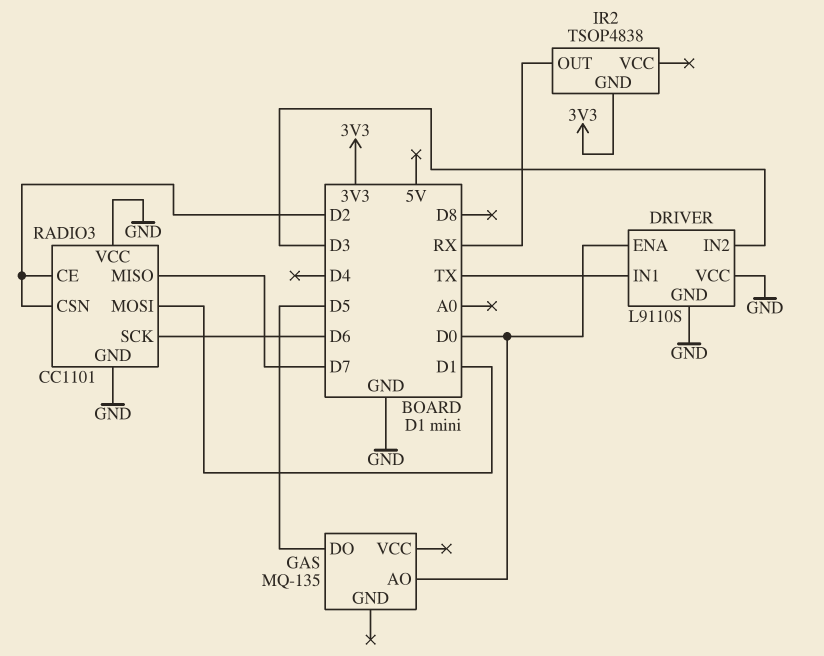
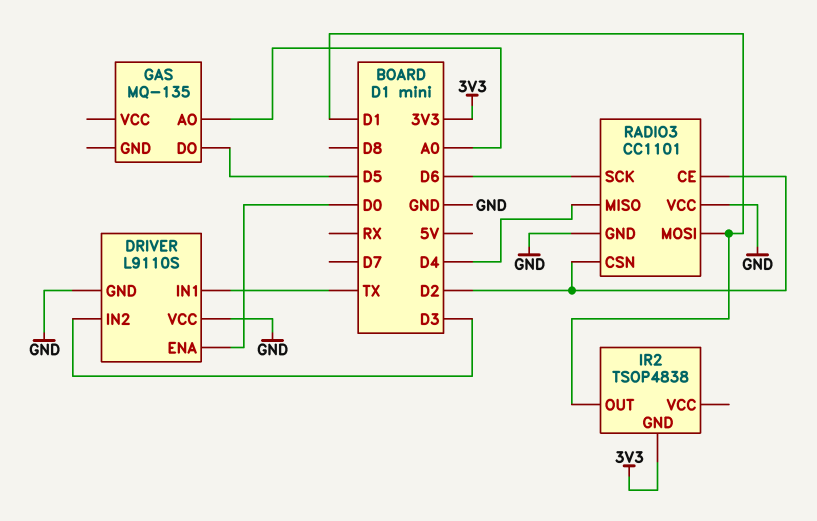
GAS pin AO: D0 -> A0
IR2 pin OUT: RX -> D1
RADIO3 pin MISO: D7 -> D4

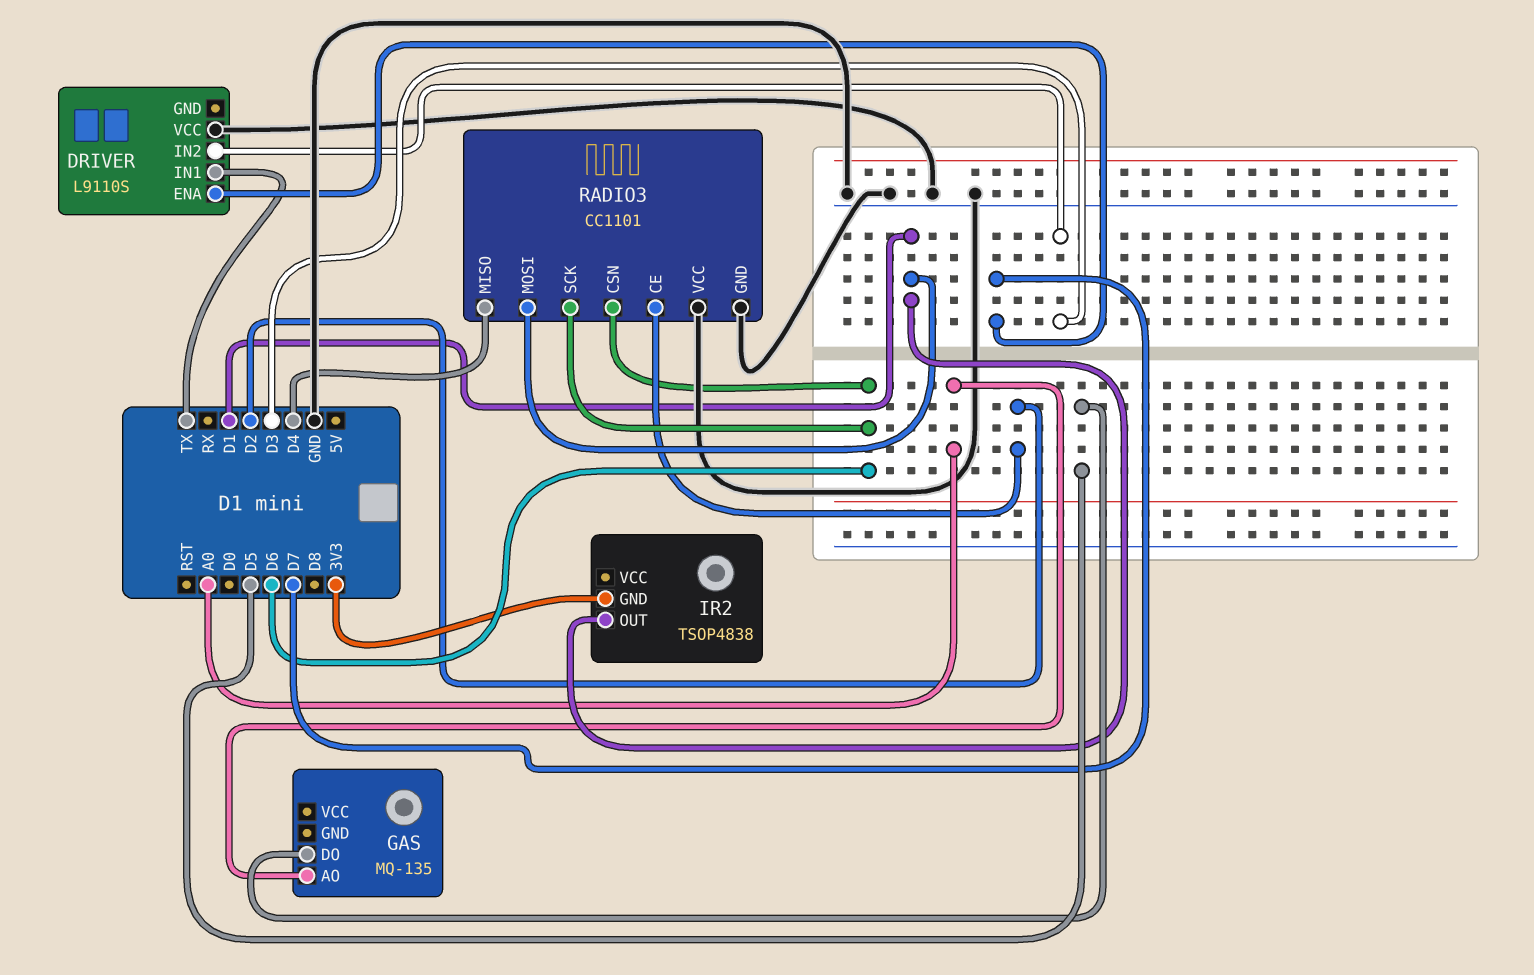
DRIVER pin ENA: D0 -> D7
DRIVER pin GND: GND -> none
RADIO3 pin CSN: D2 -> D6

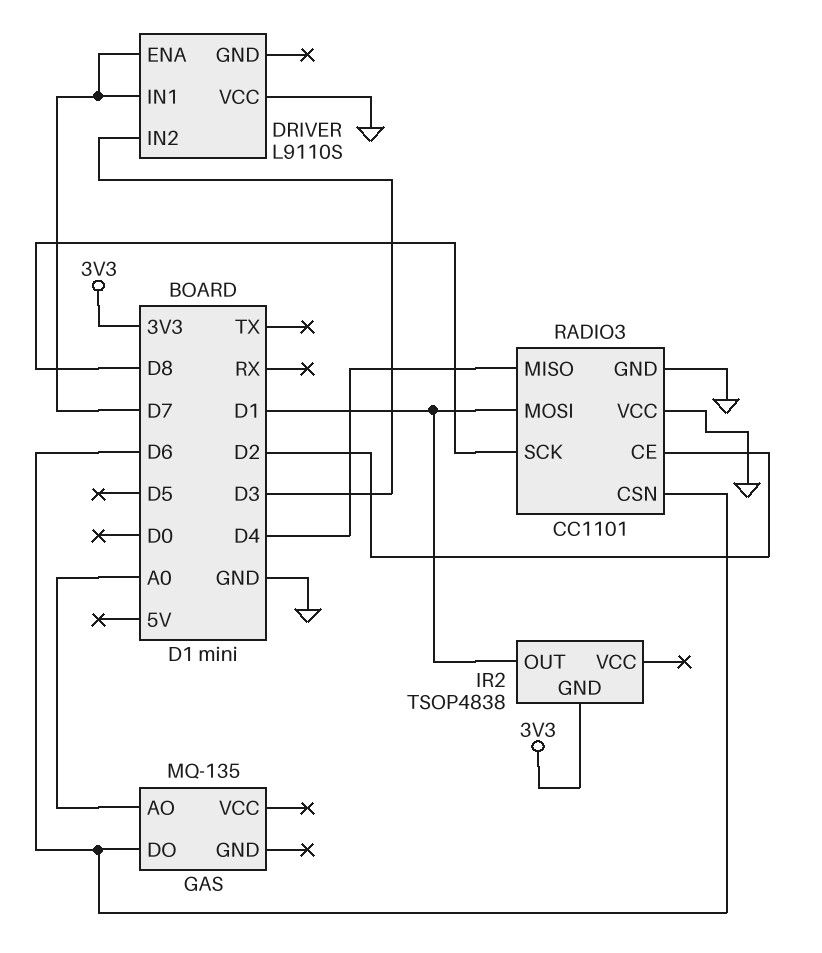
DRIVER pin IN1: TX -> D7
GAS pin DO: D5 -> D6
RADIO3 pin SCK: D6 -> D8

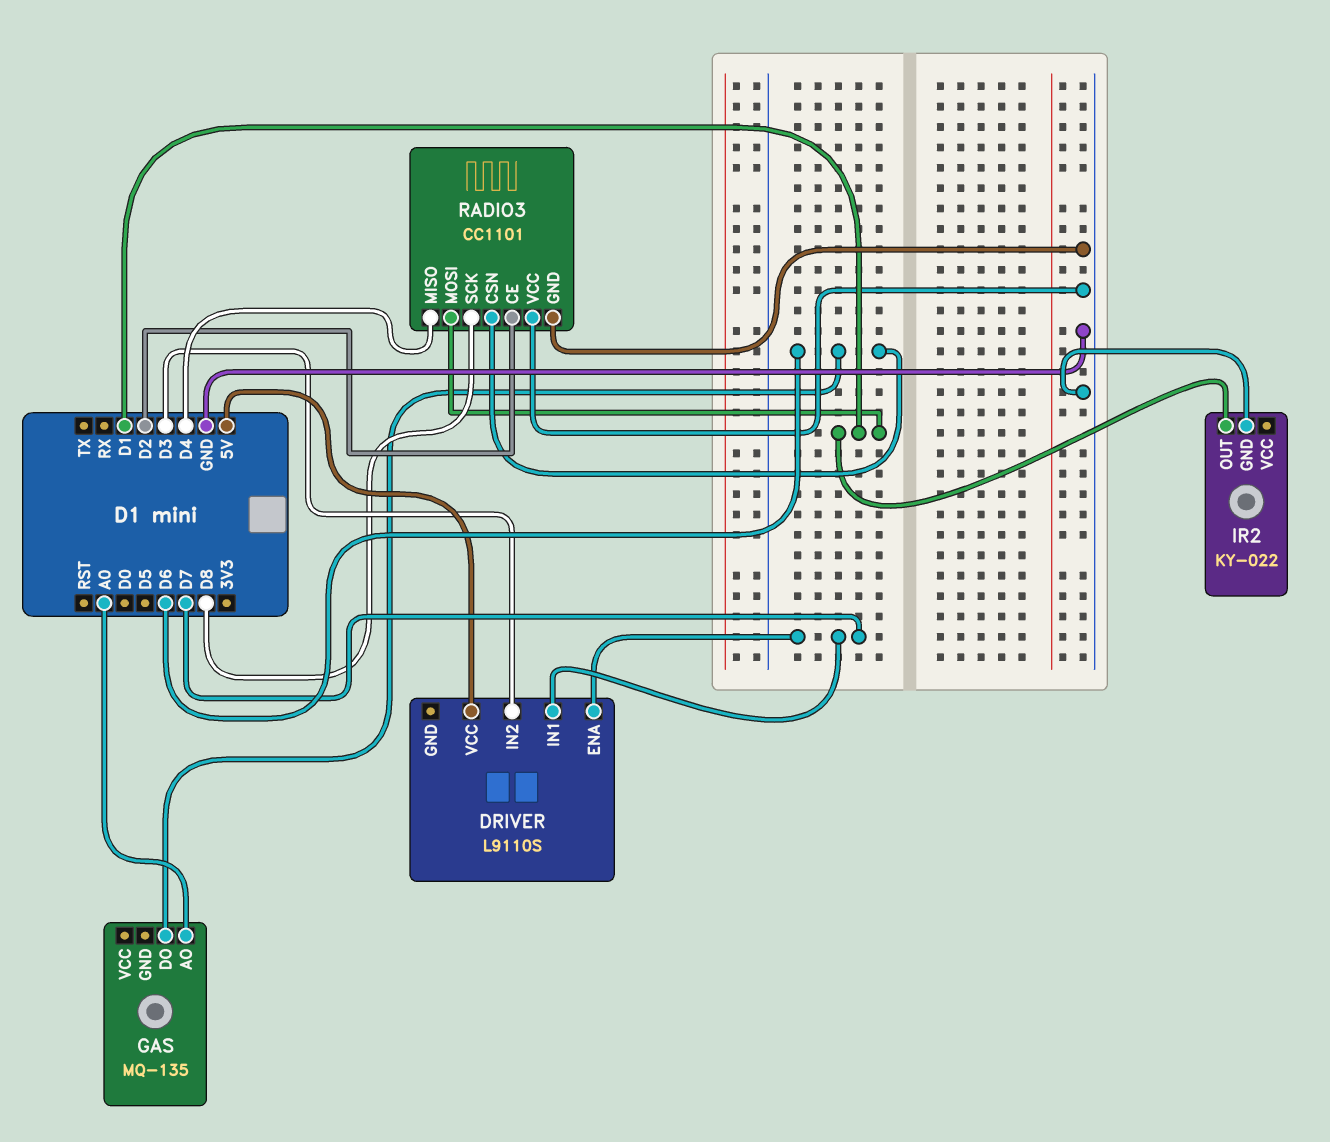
DRIVER pin VCC: GND -> 5V
IR2: TSOP4838 -> KY-022
IR2 pin GND: 3V3 -> GND

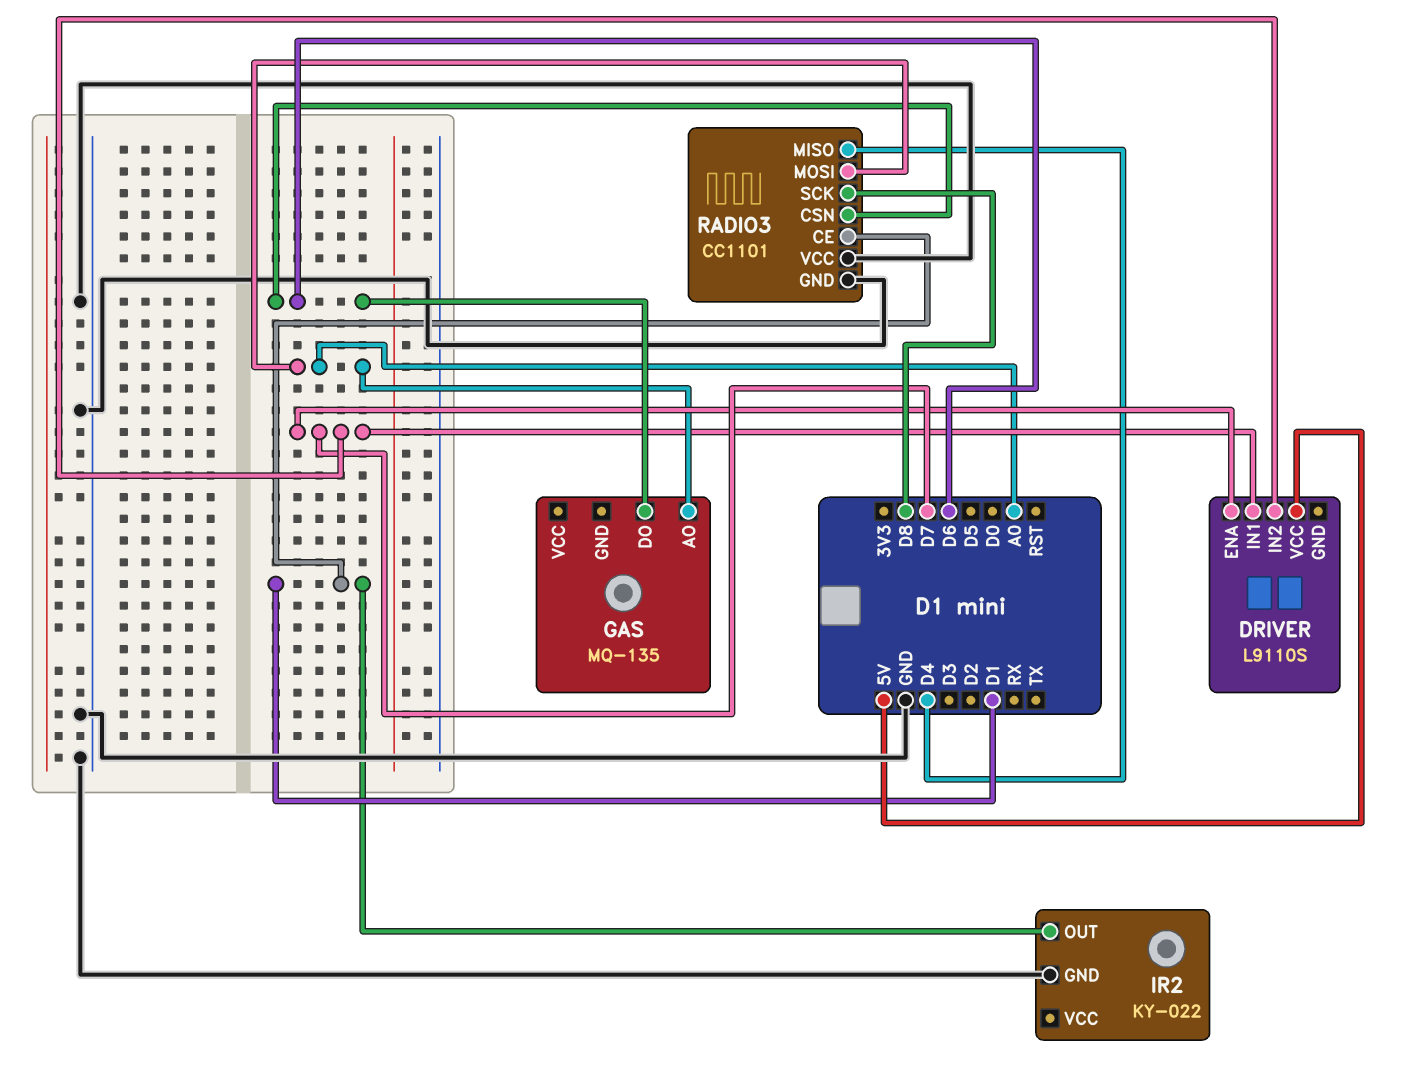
DRIVER pin IN2: D3 -> D7
RADIO3 pin CE: D2 -> D1
RADIO3 pin MOSI: D1 -> A0

